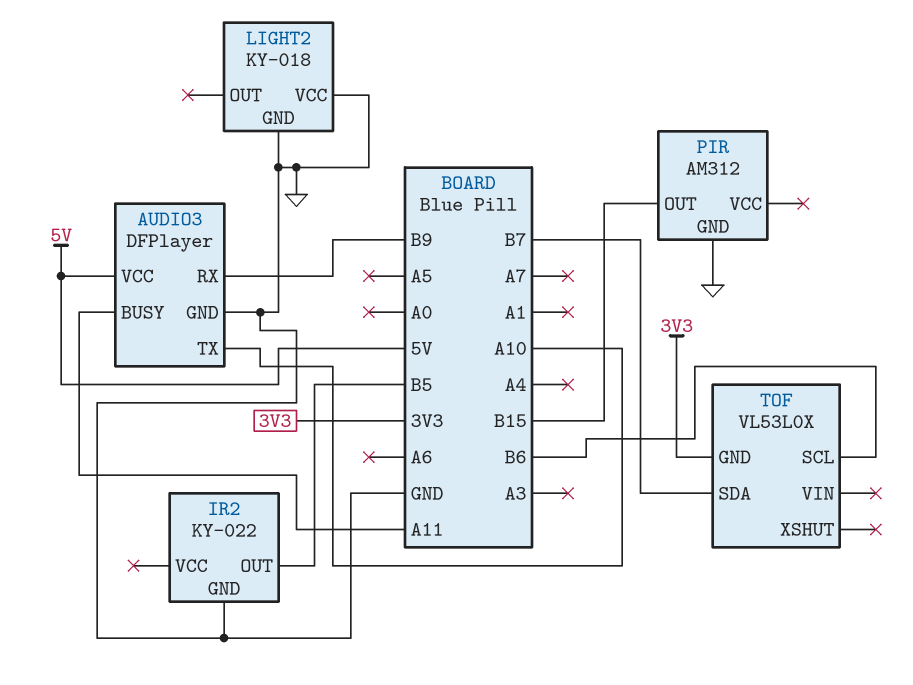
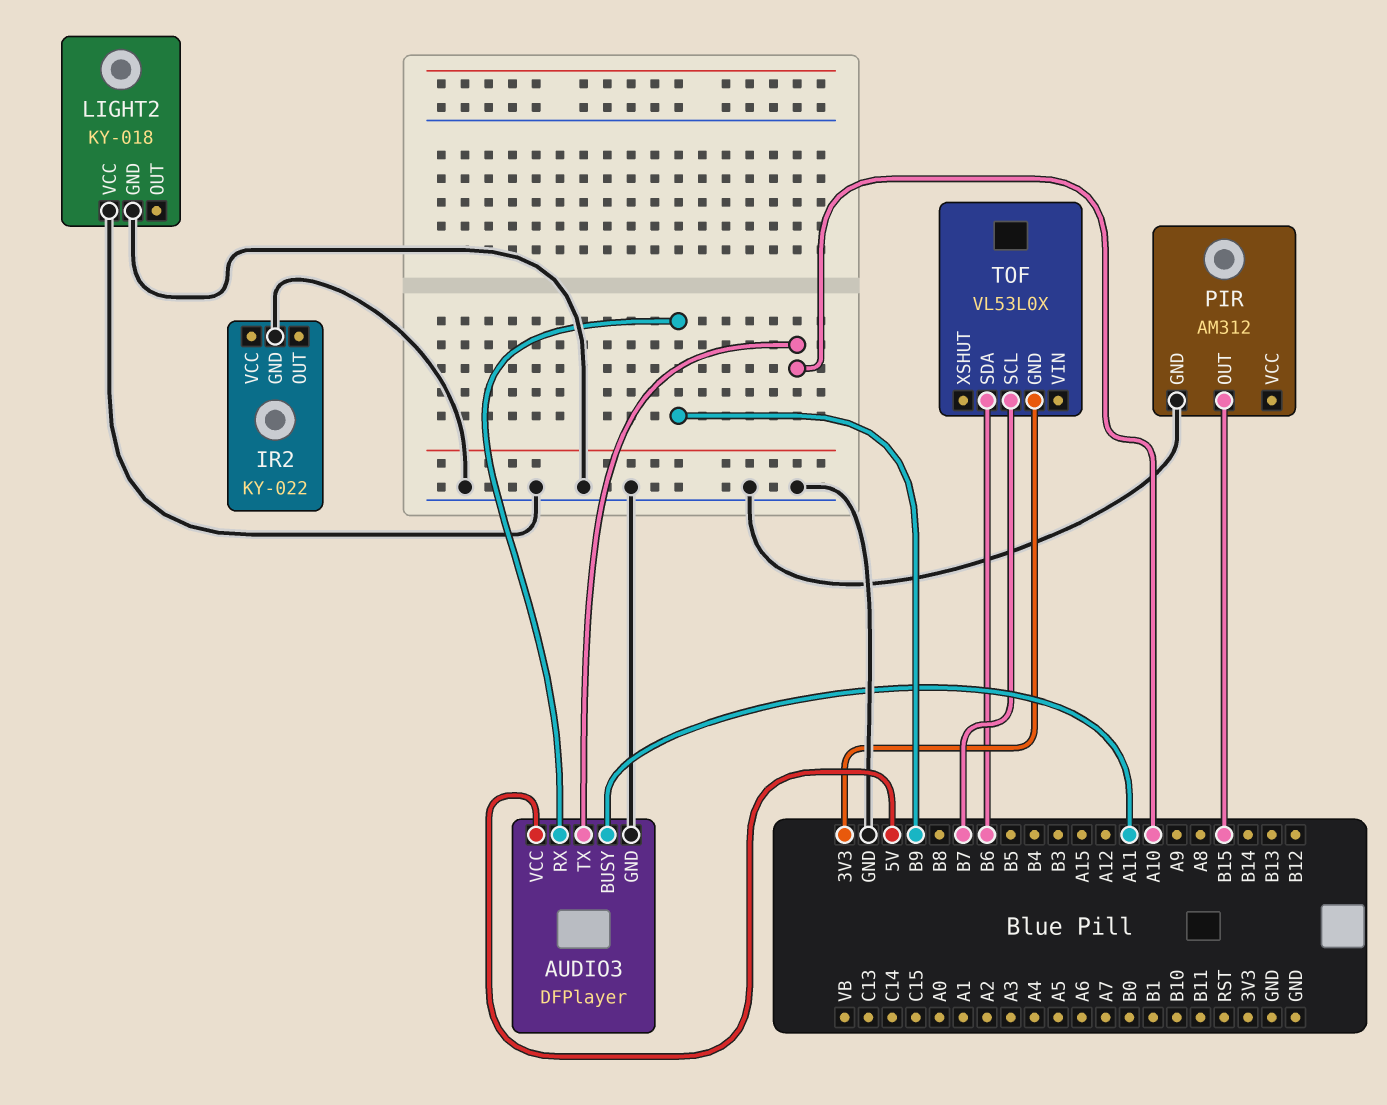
IR2 pin OUT: B5 -> none
TOF pin SCL: B6 -> B7
TOF pin SDA: B7 -> B6

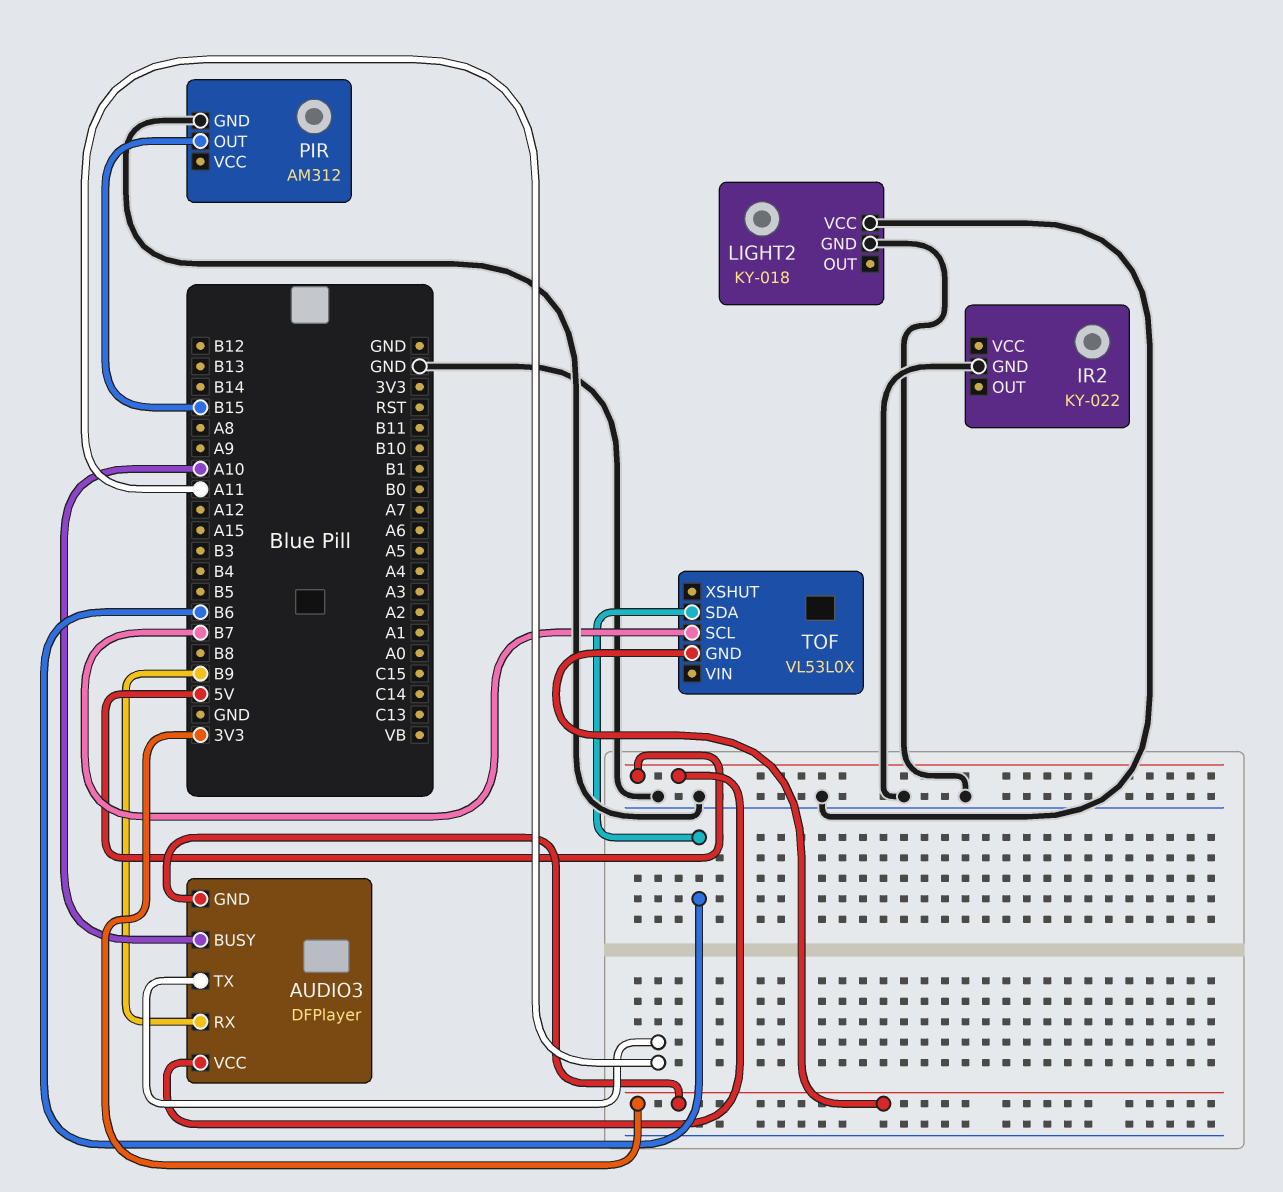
AUDIO3 pin BUSY: A11 -> A10
AUDIO3 pin GND: GND -> 3V3
AUDIO3 pin TX: A10 -> A11

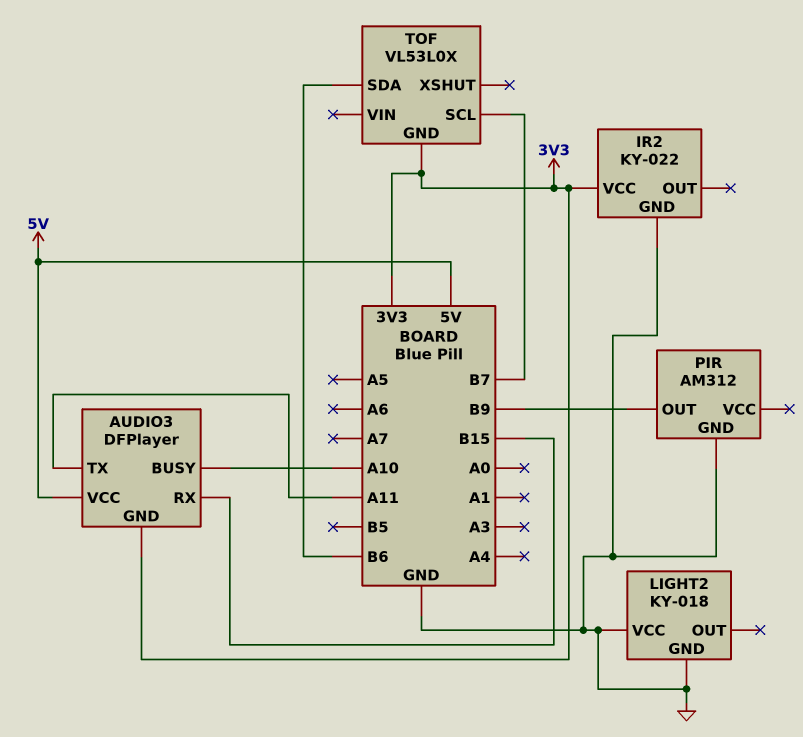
AUDIO3 pin RX: B9 -> B15
IR2 pin VCC: none -> 3V3
PIR pin OUT: B15 -> B9

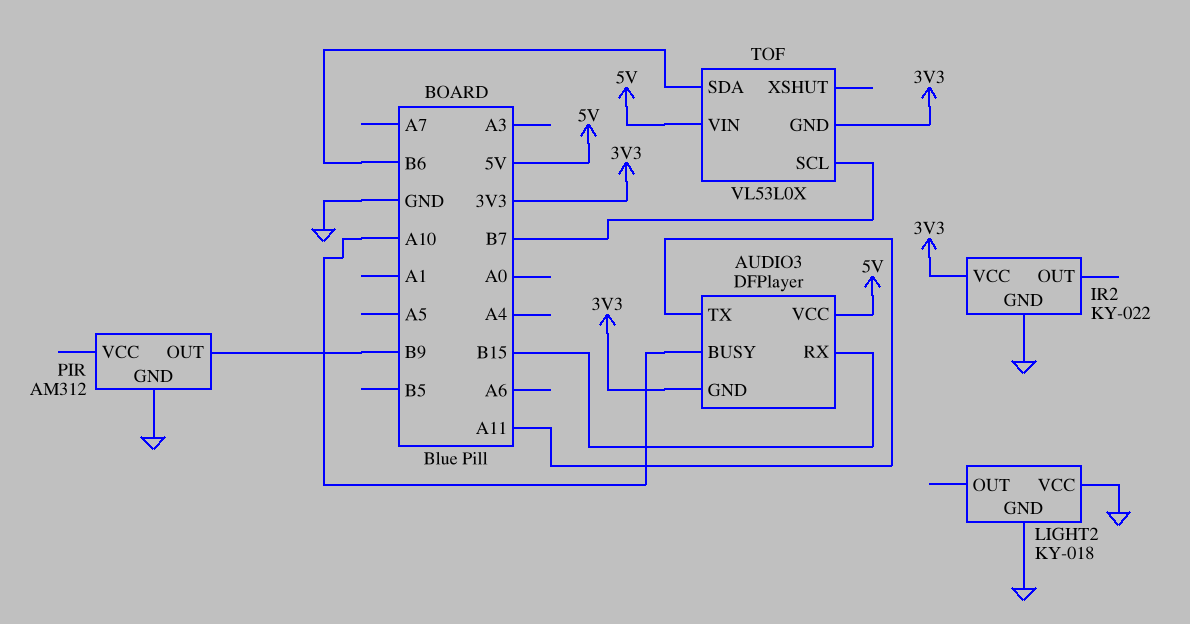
TOF pin VIN: none -> 5V

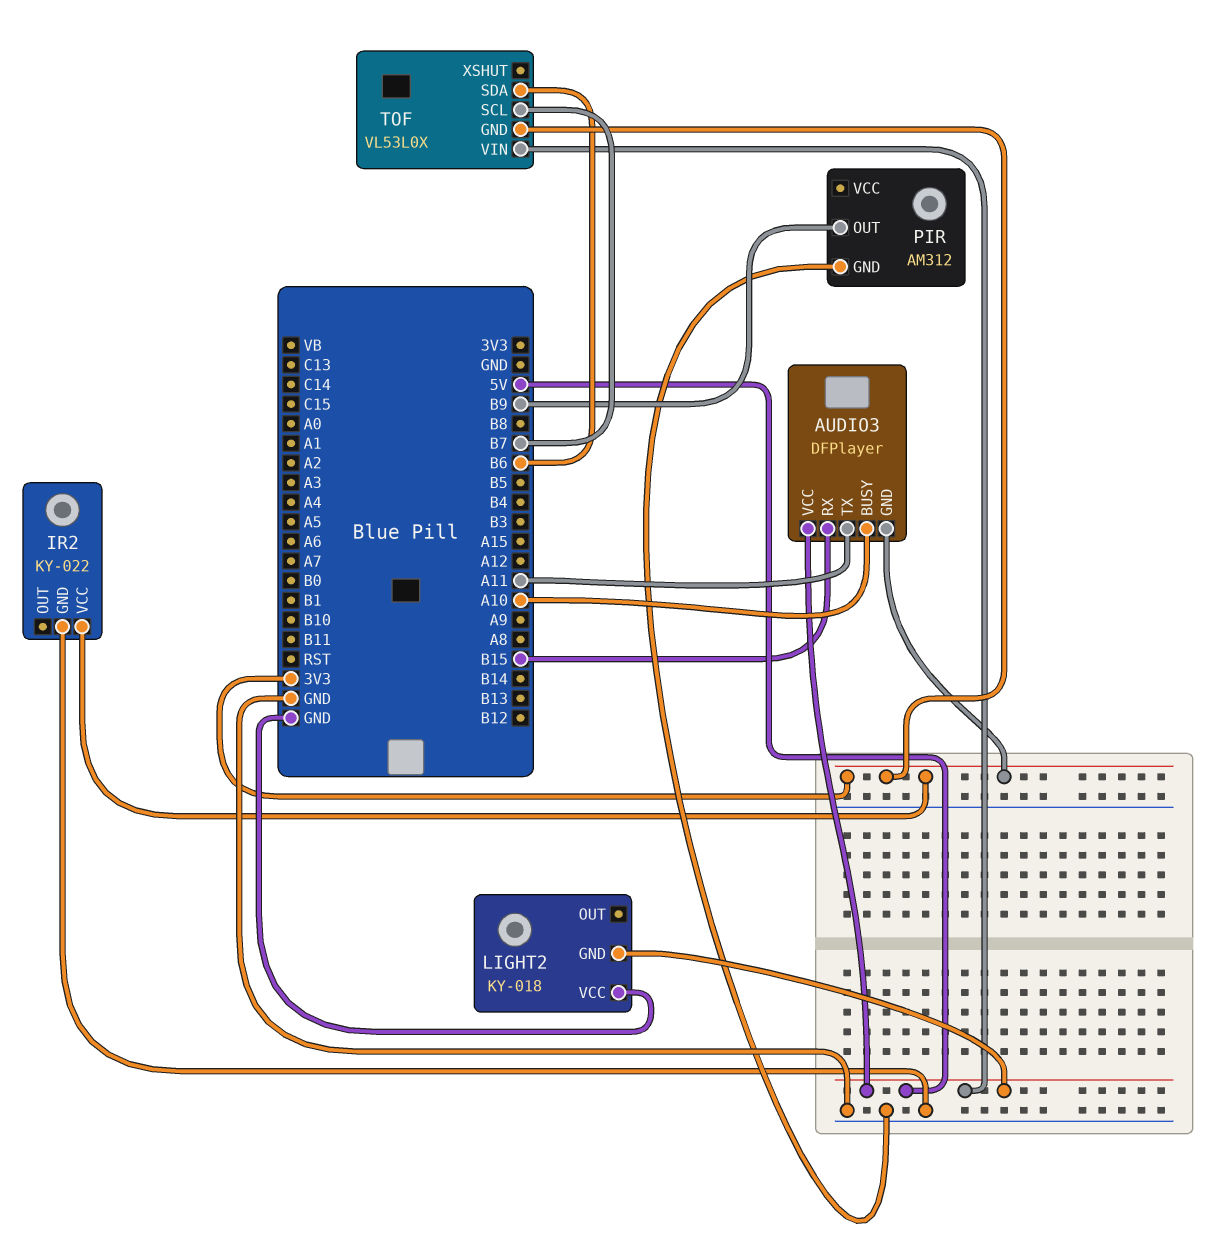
LIGHT2 pin GND: GND -> 5V

